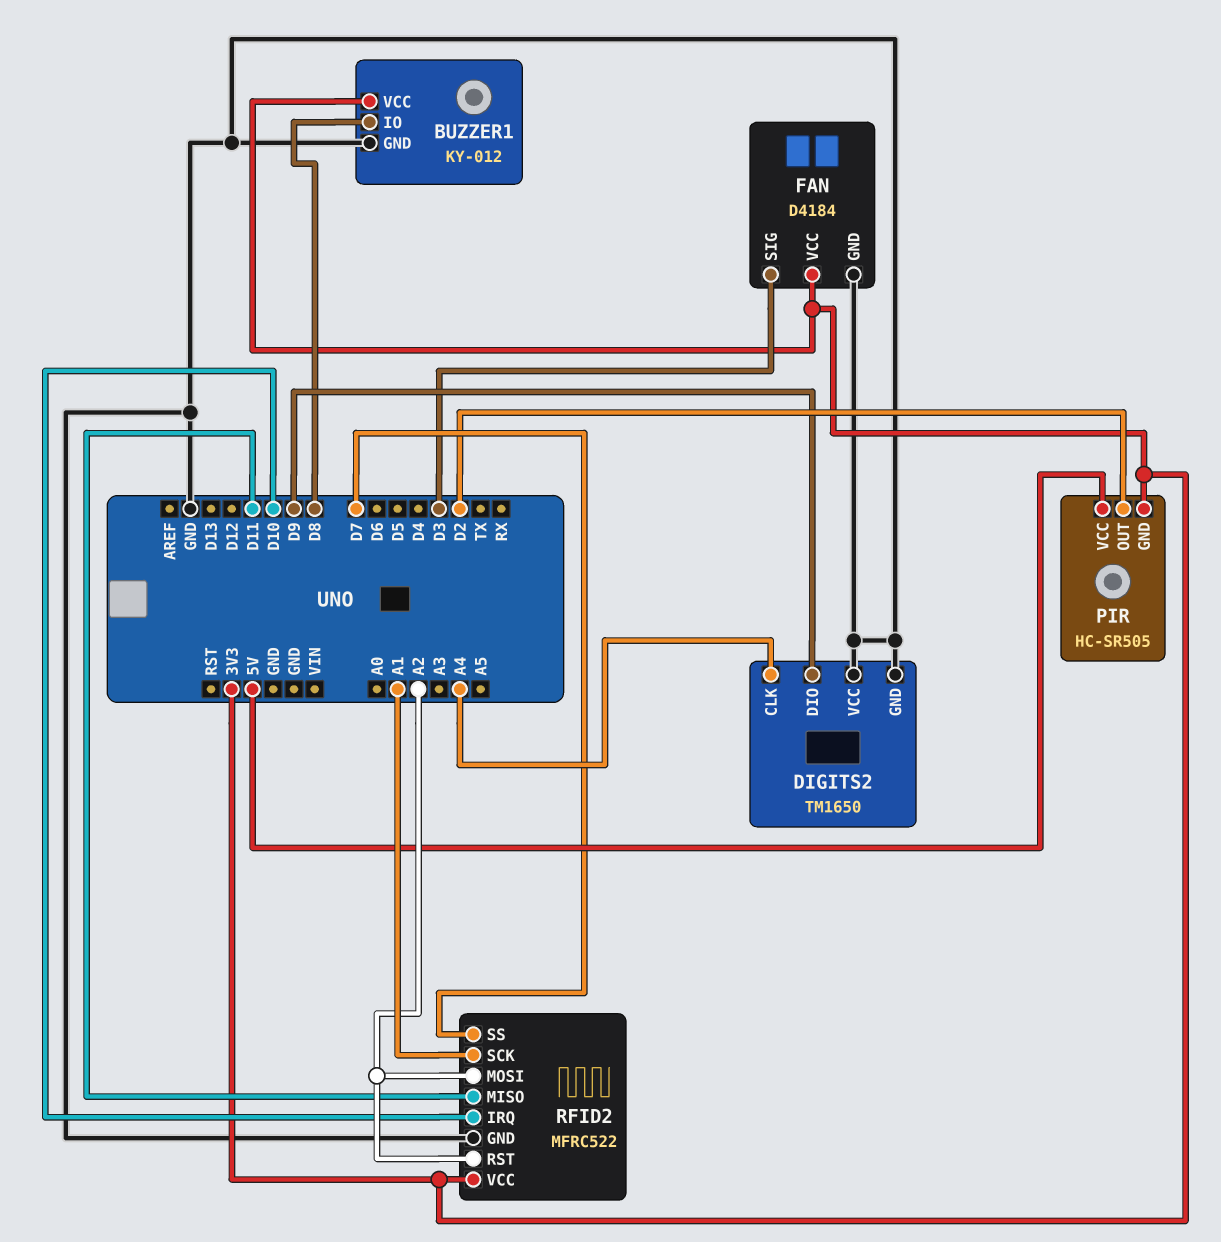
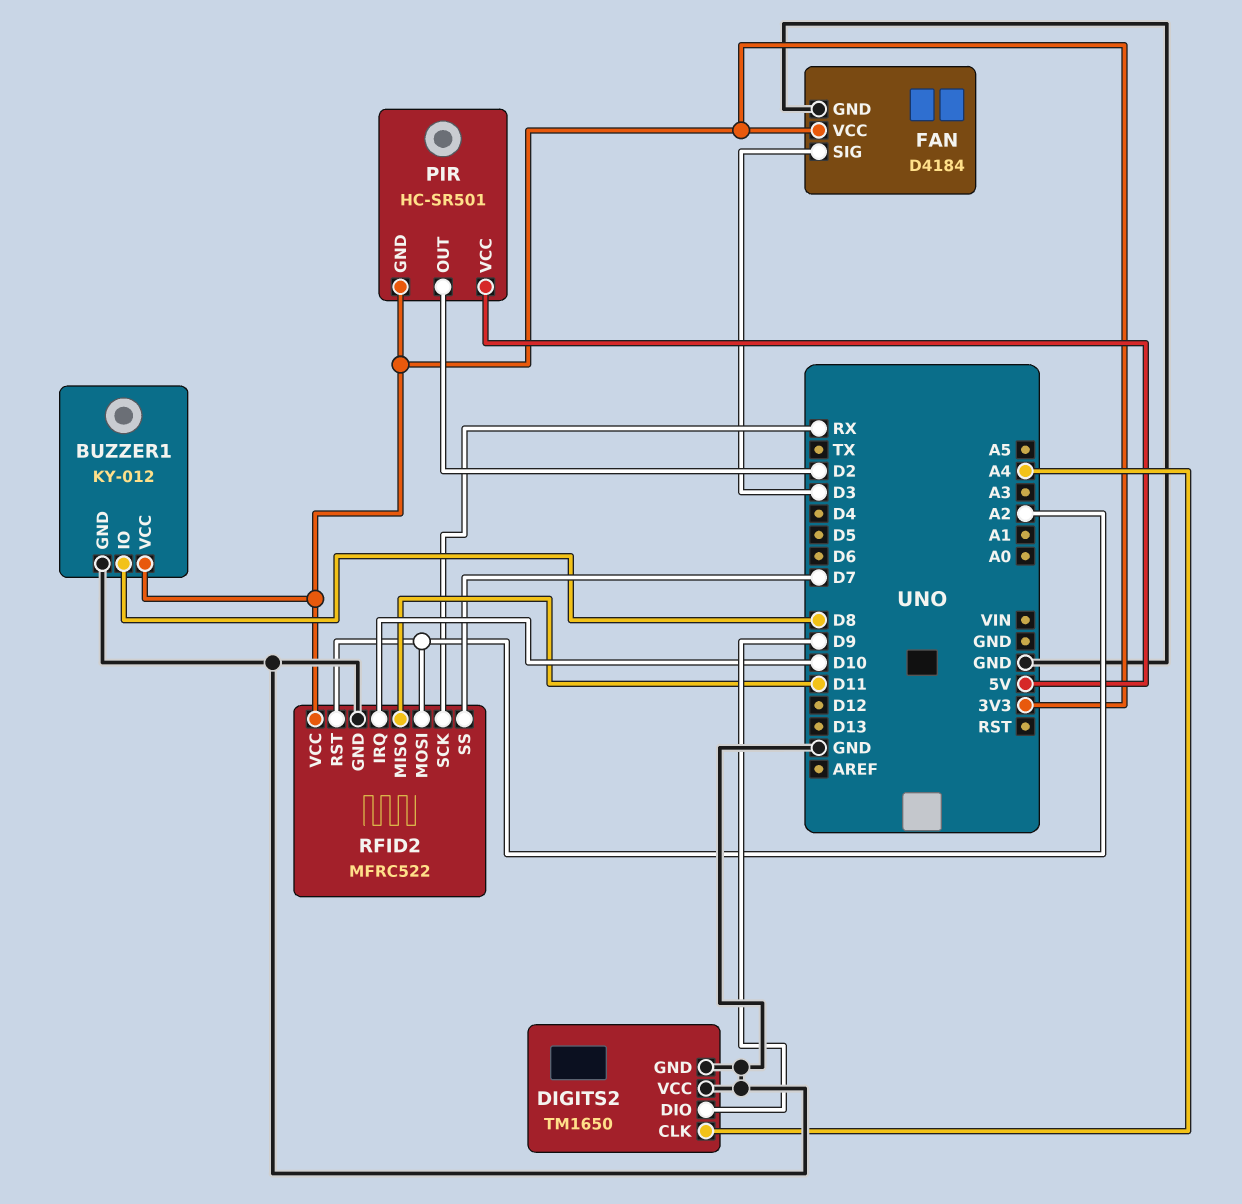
PIR: HC-SR505 -> HC-SR501
RFID2 pin SCK: A1 -> RX

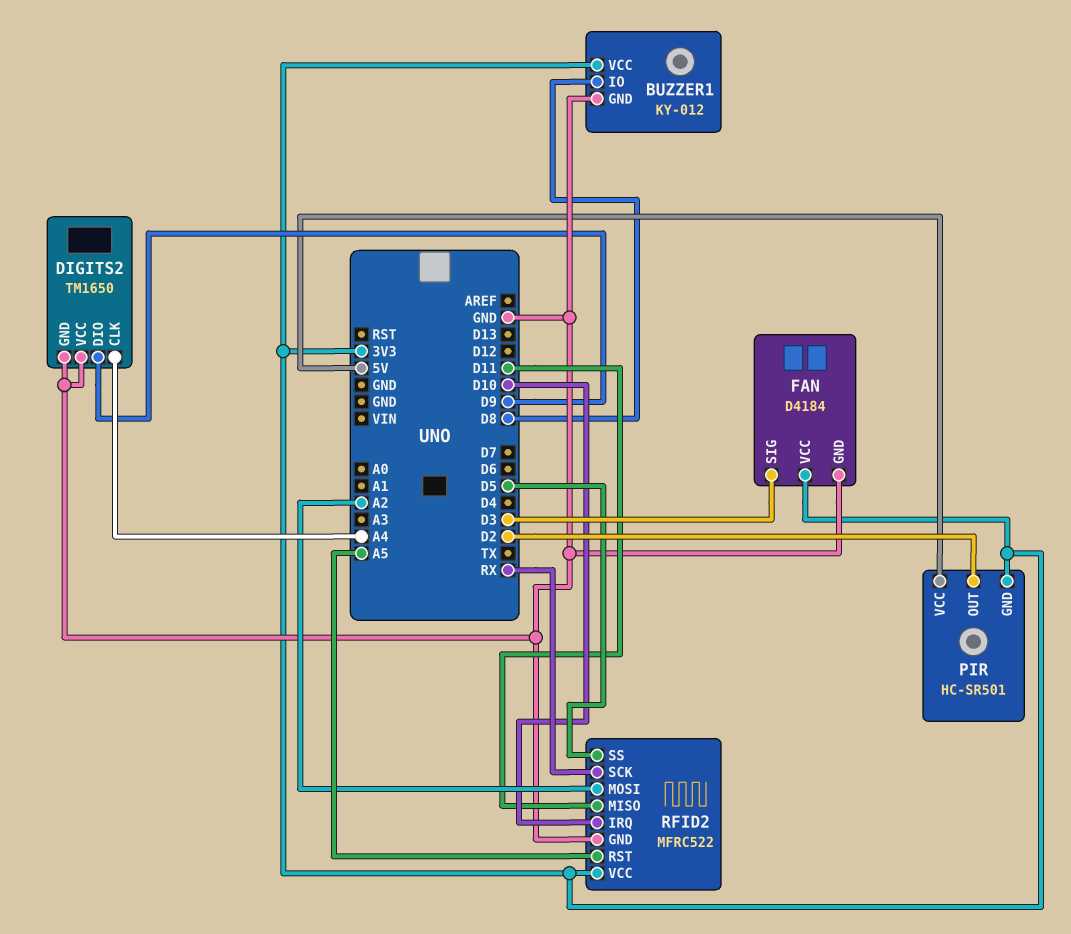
RFID2 pin RST: A2 -> A5
RFID2 pin SS: D7 -> D5

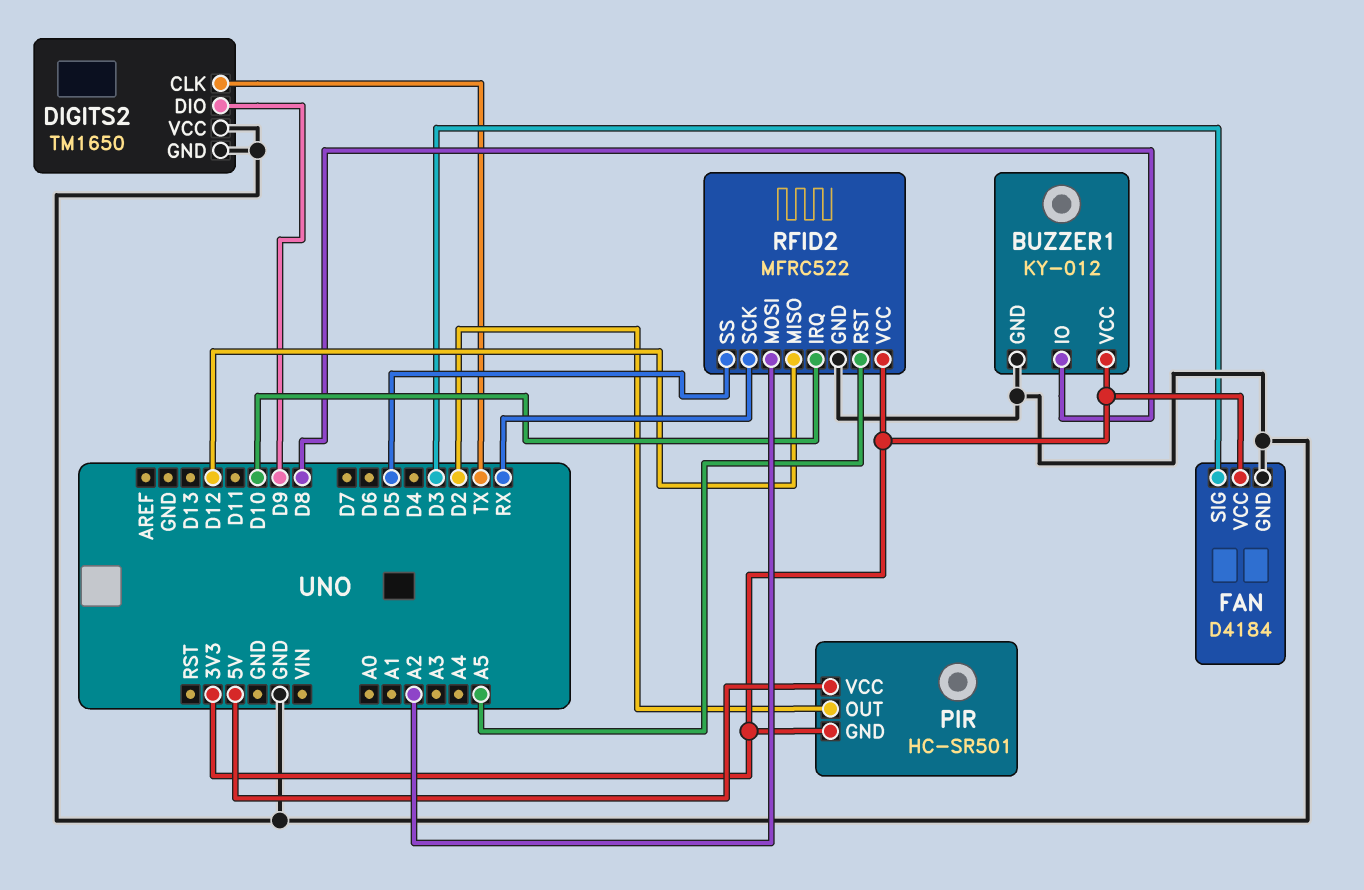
DIGITS2 pin CLK: A4 -> TX
RFID2 pin MISO: D11 -> D12

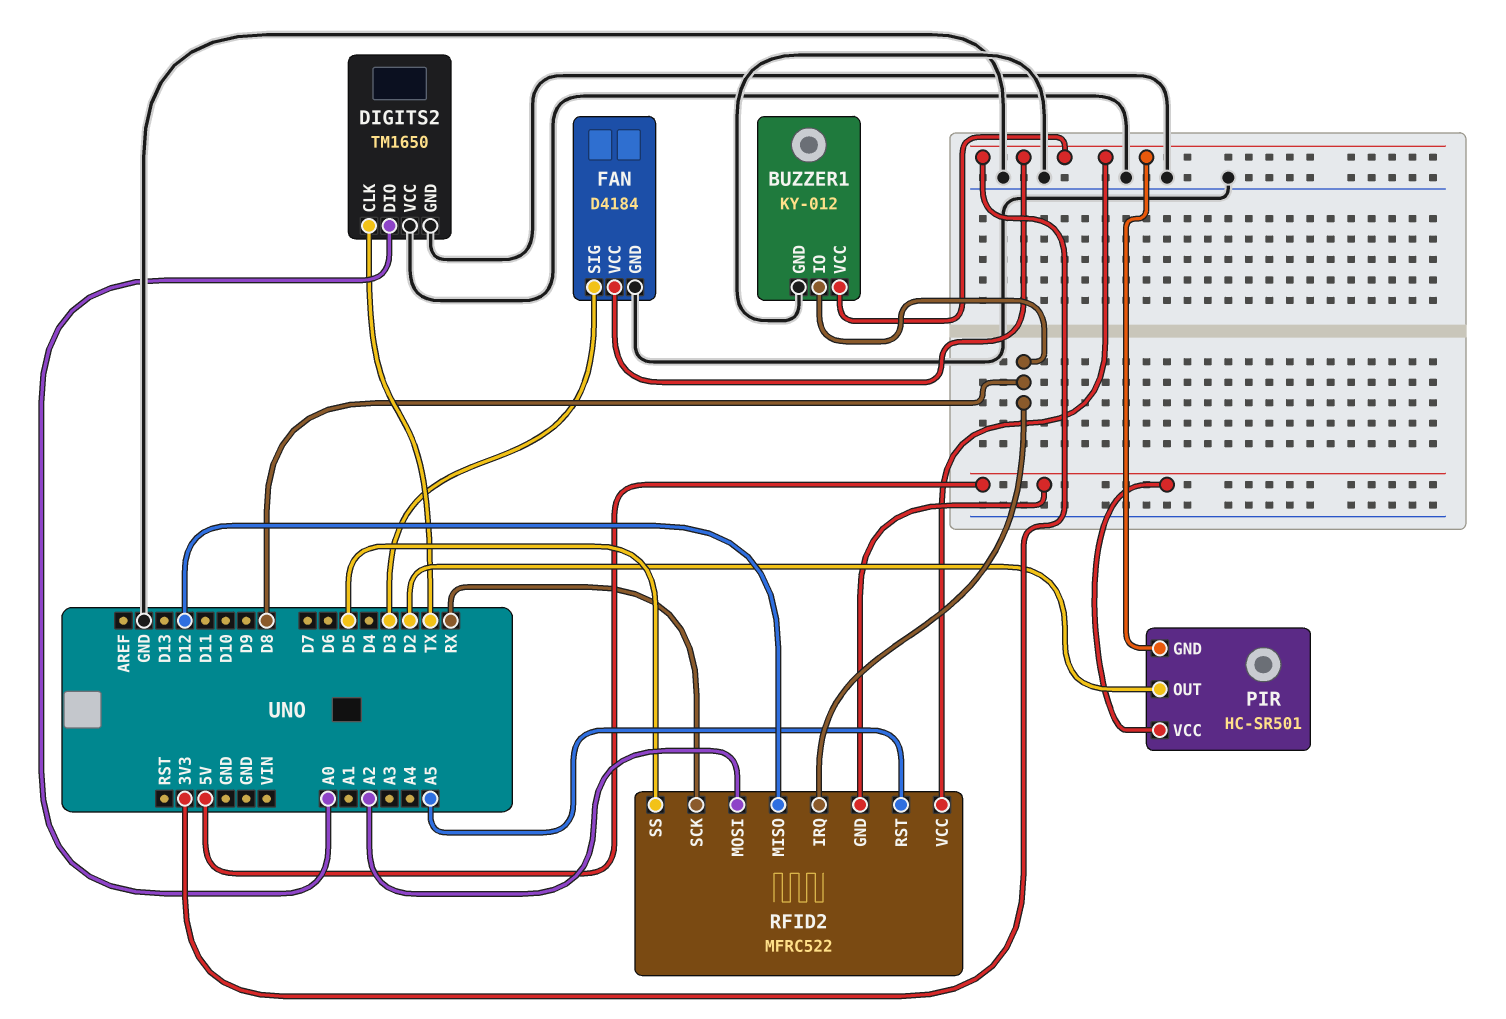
DIGITS2 pin DIO: D9 -> A0
RFID2 pin GND: GND -> 5V
RFID2 pin IRQ: D10 -> D8

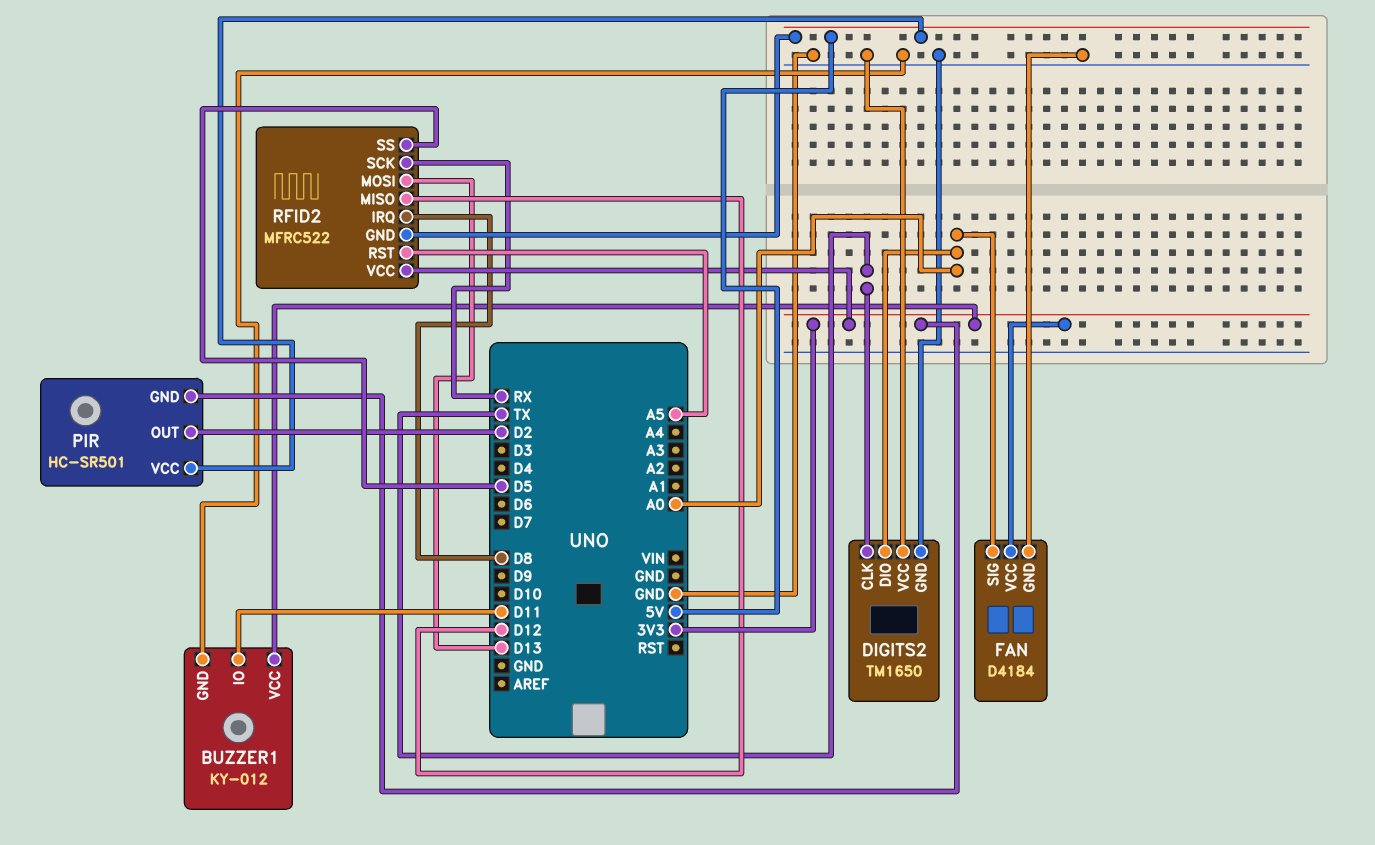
BUZZER1 pin IO: D8 -> D11
FAN pin SIG: D3 -> A0
RFID2 pin MOSI: A2 -> D13

